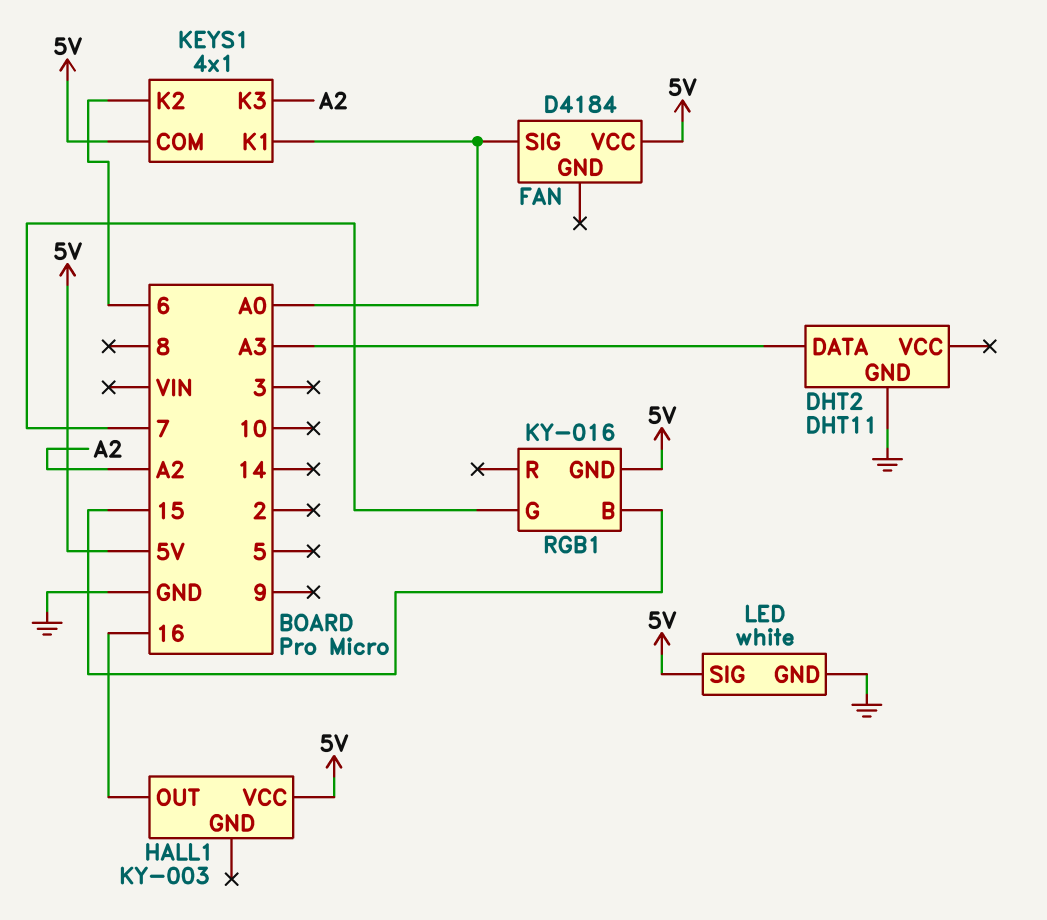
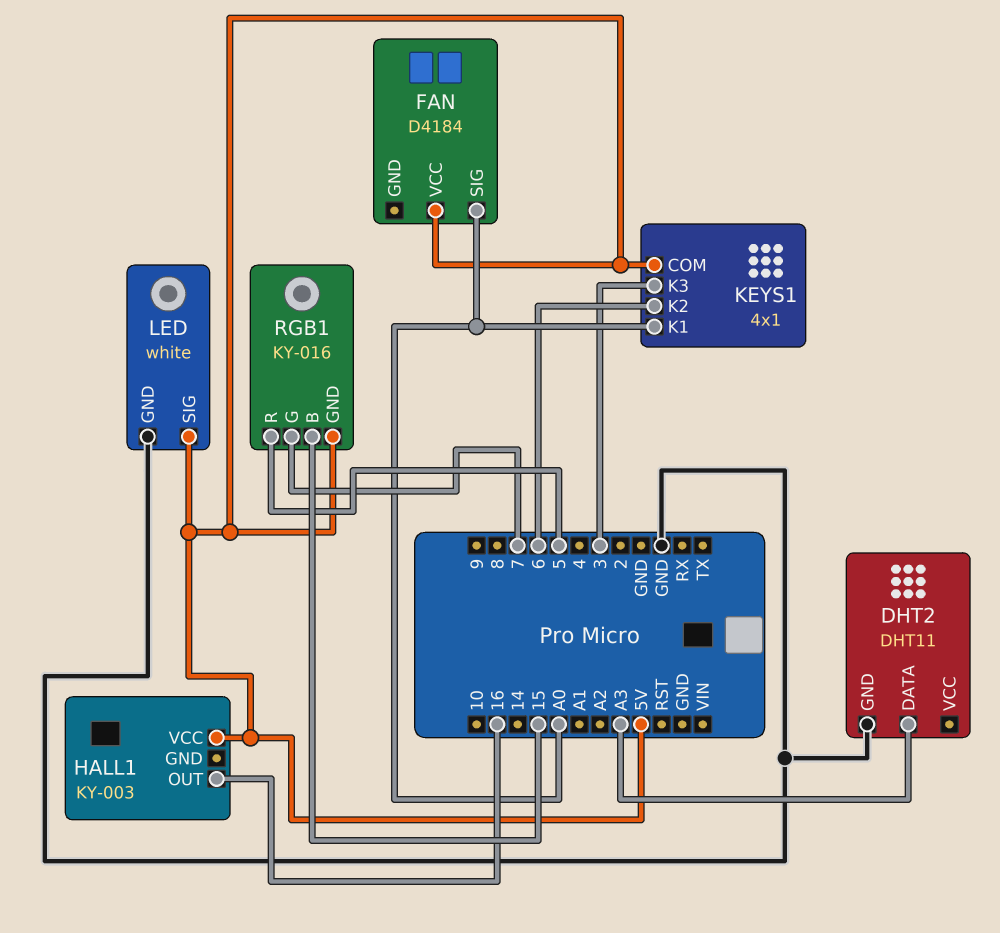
KEYS1 pin K3: A2 -> 3
RGB1 pin R: none -> 5

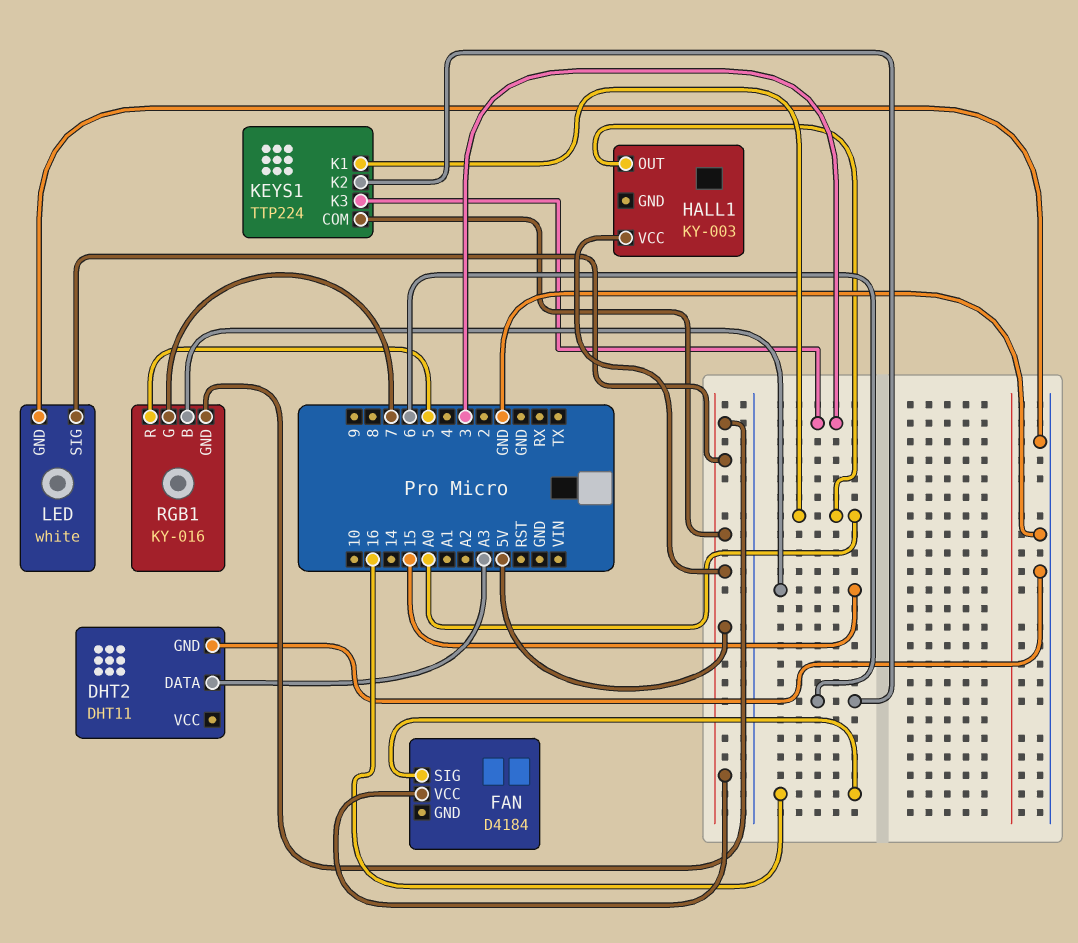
FAN pin SIG: A0 -> 16
HALL1 pin OUT: 16 -> A0
KEYS1: 4x1 -> TTP224

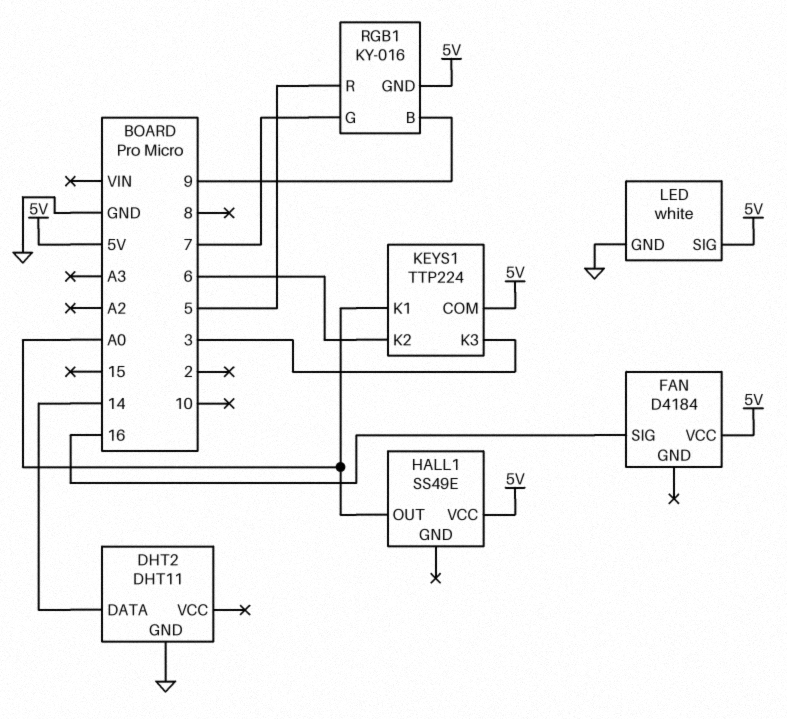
DHT2 pin DATA: A3 -> 14
HALL1: KY-003 -> SS49E
RGB1 pin B: 15 -> 9

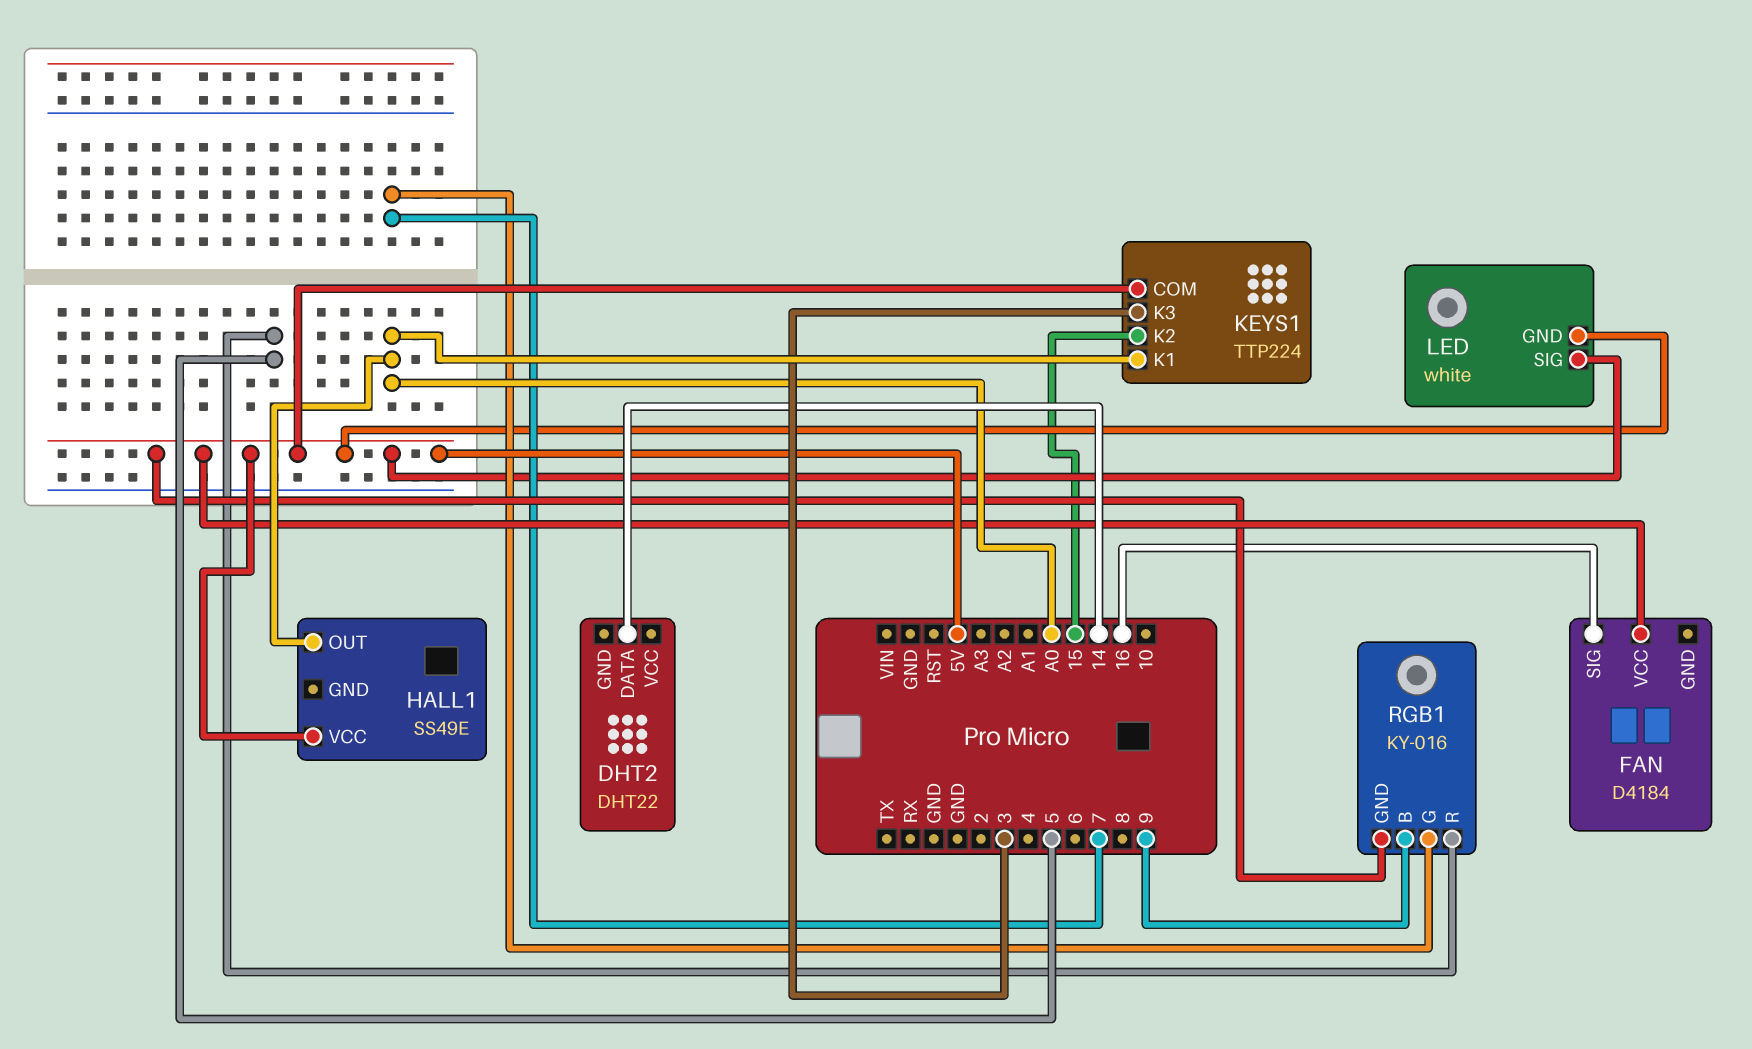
DHT2: DHT11 -> DHT22
DHT2 pin GND: GND -> none
KEYS1 pin K2: 6 -> 15
LED pin GND: GND -> 5V

